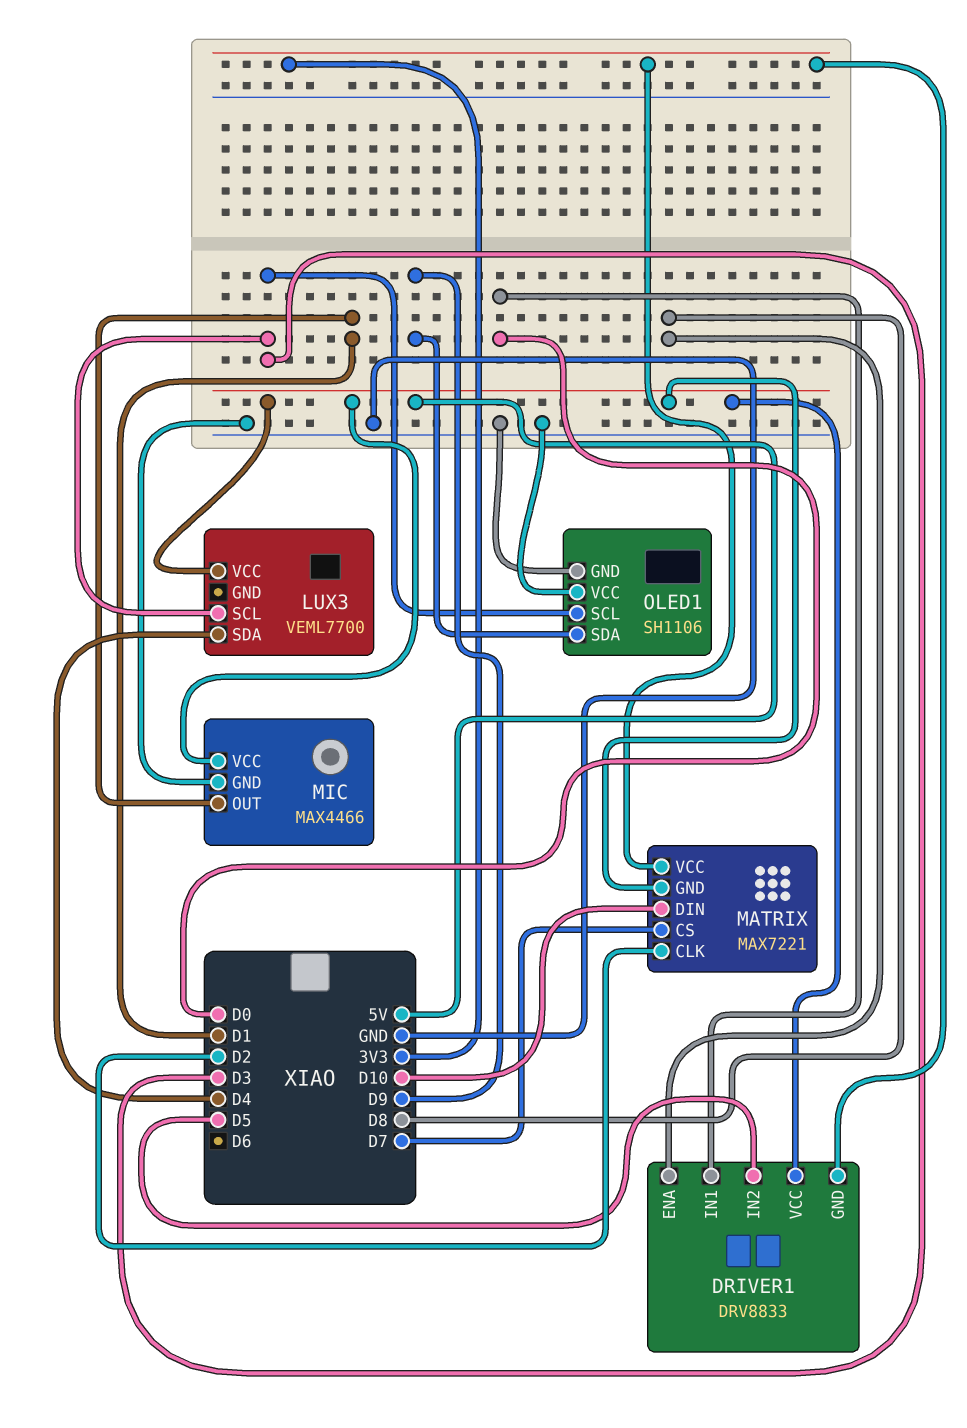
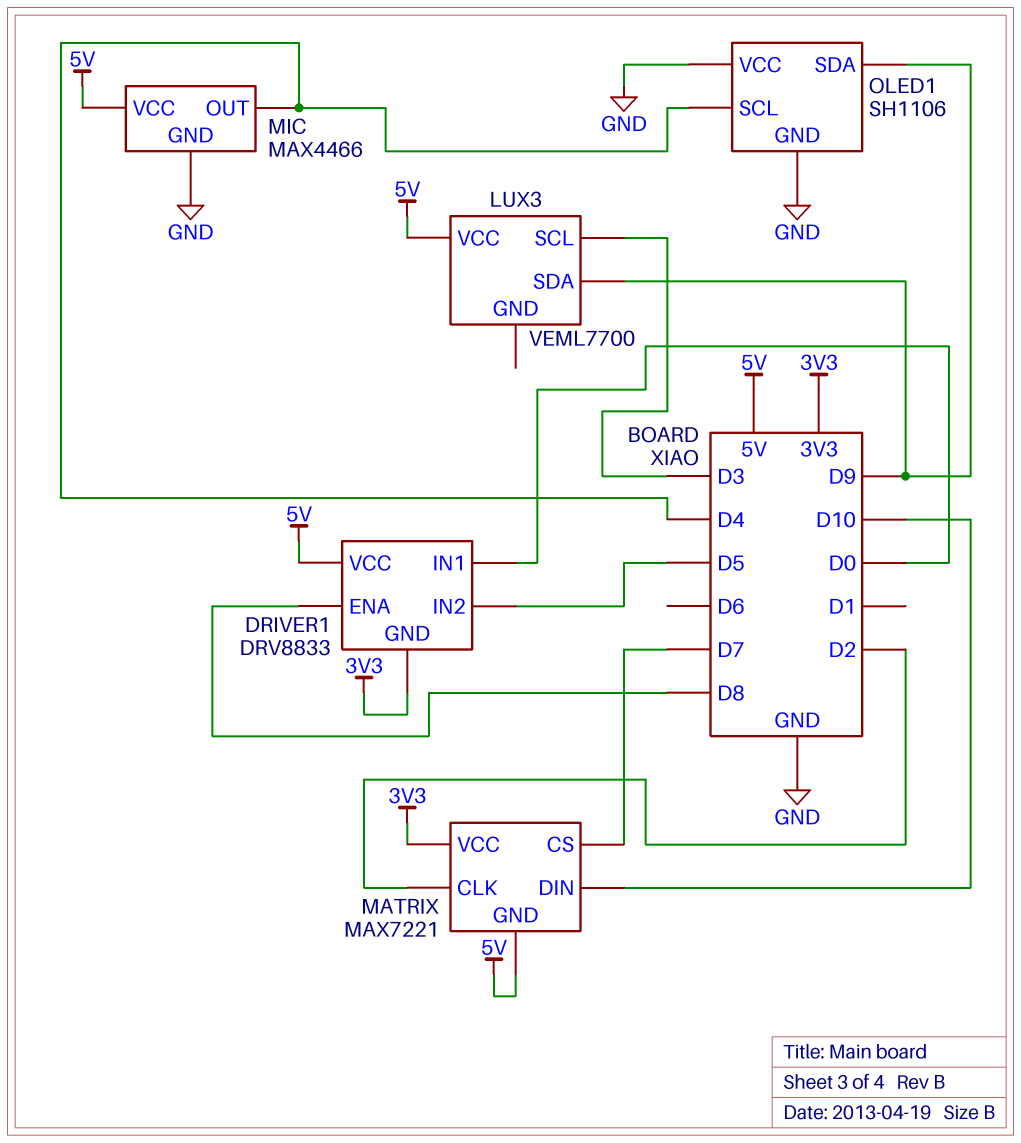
LUX3 pin SDA: D4 -> D9
MIC pin OUT: D1 -> D4
OLED1 pin SCL: D3 -> D4

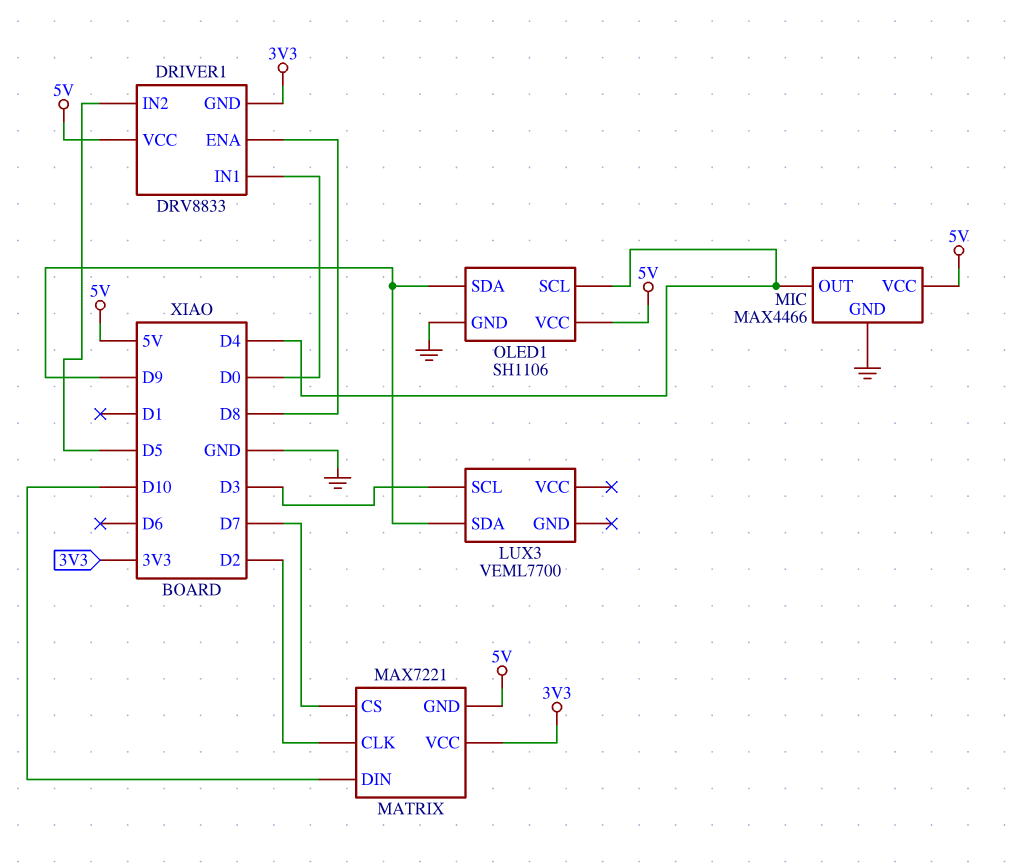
LUX3 pin VCC: 5V -> none
OLED1 pin VCC: GND -> 5V

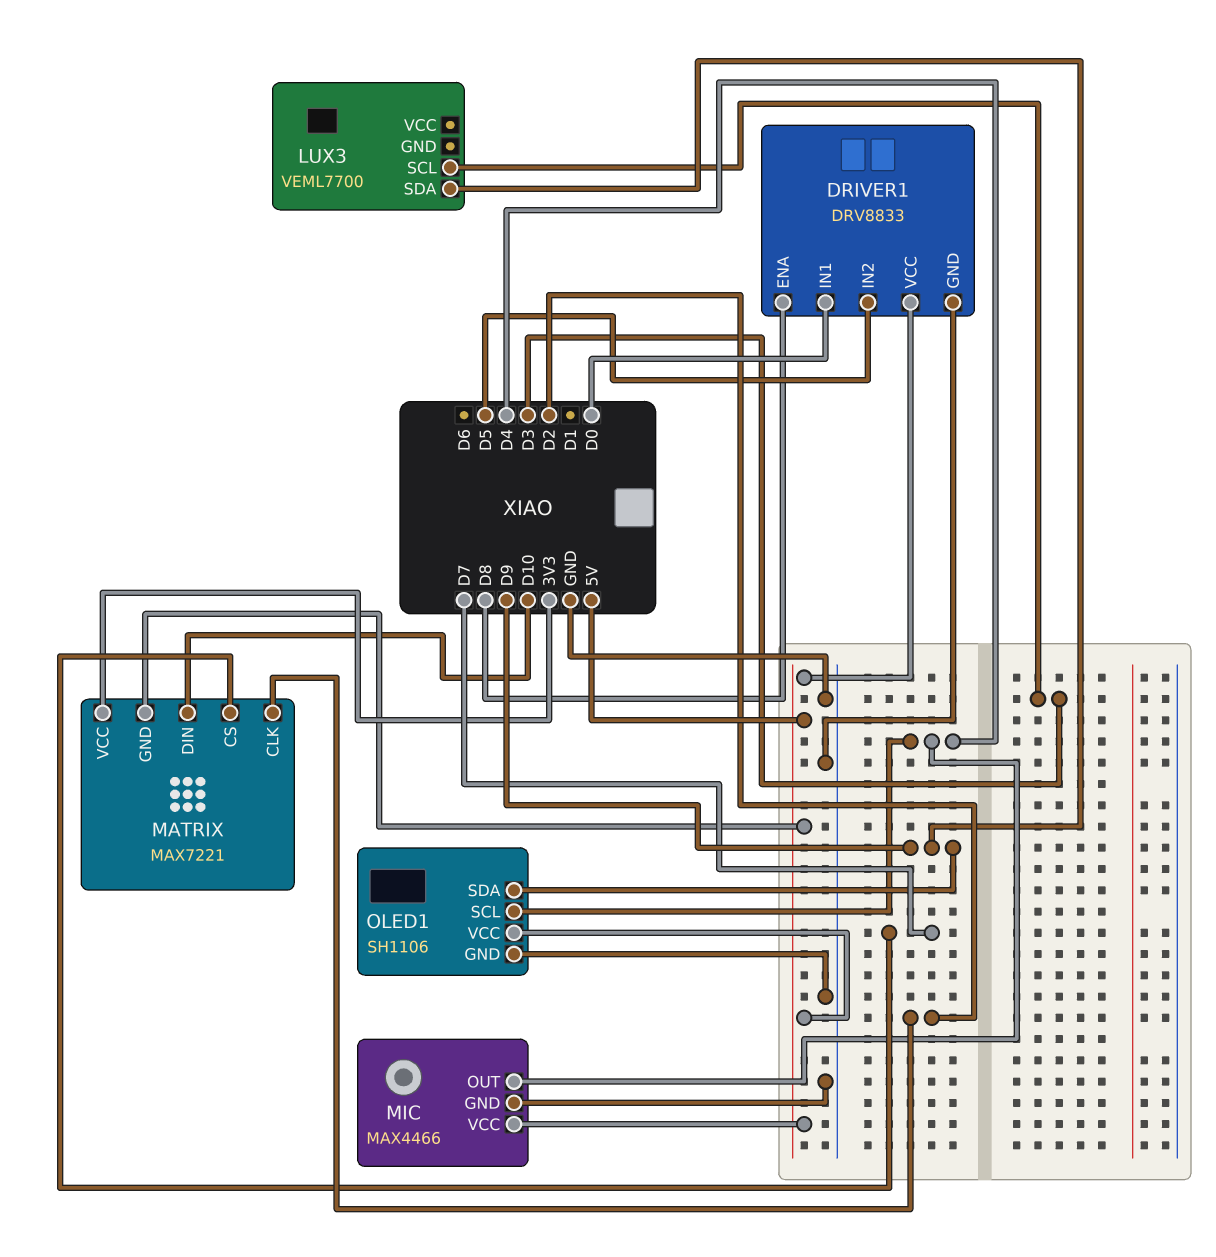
DRIVER1 pin GND: 3V3 -> GND

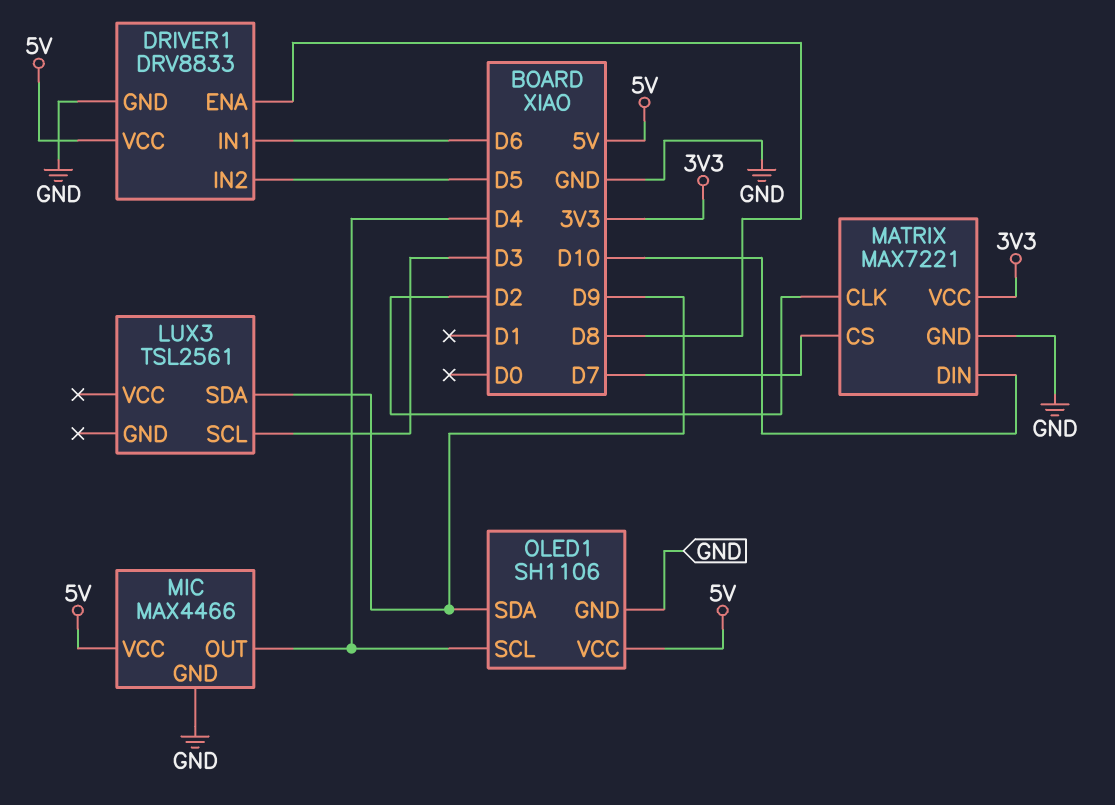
DRIVER1 pin IN1: D0 -> D6
LUX3: VEML7700 -> TSL2561
MATRIX pin GND: 5V -> GND

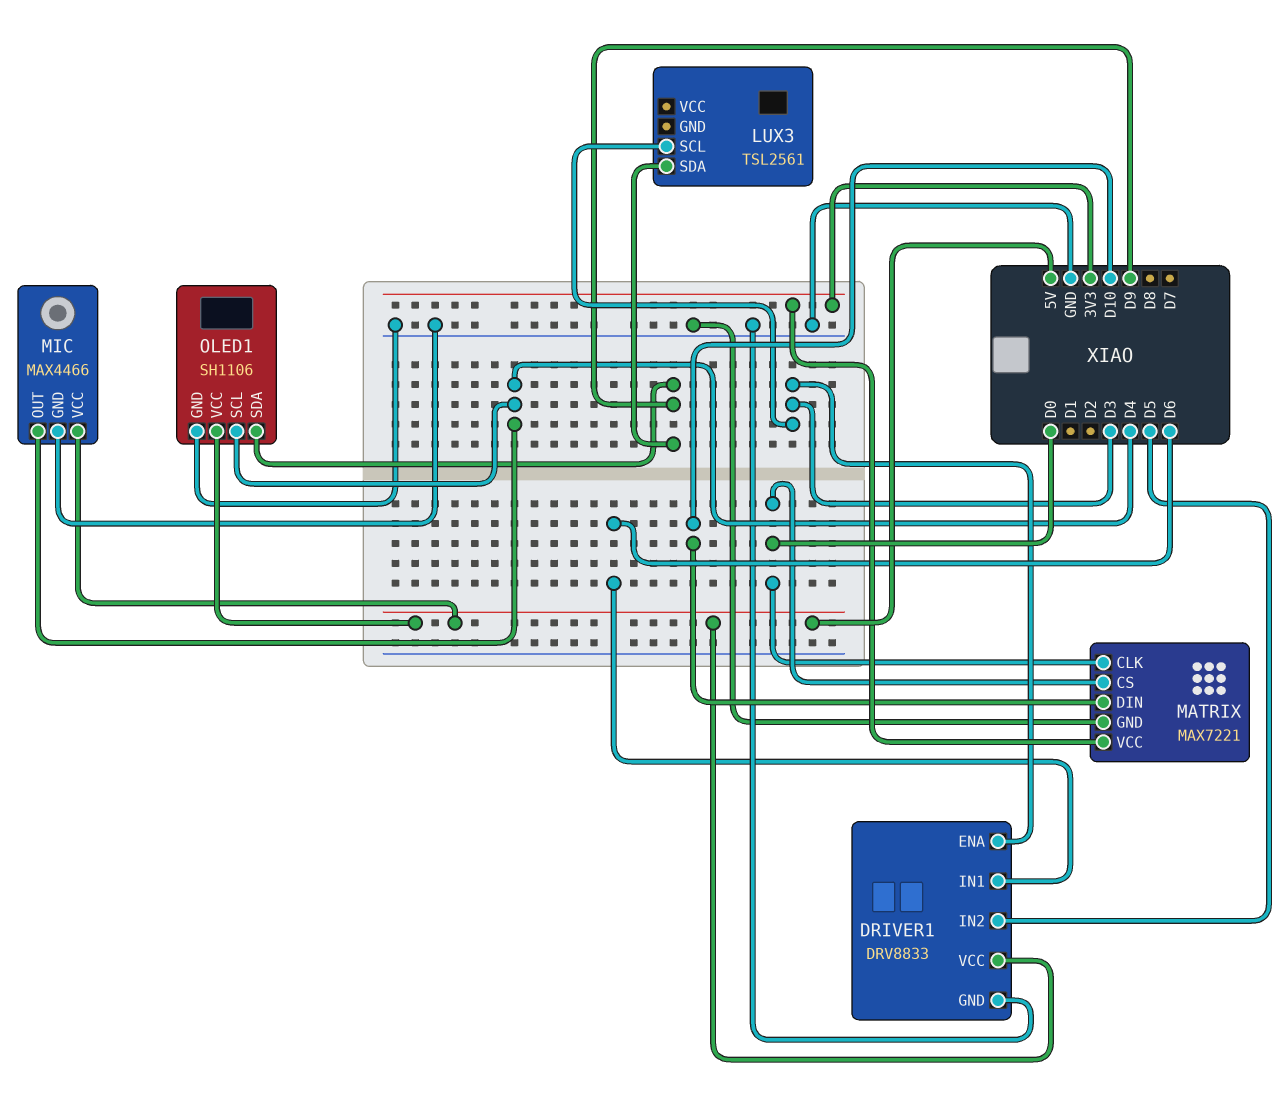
DRIVER1 pin ENA: D8 -> D3
MATRIX pin CLK: D2 -> D0
MATRIX pin CS: D7 -> D0

